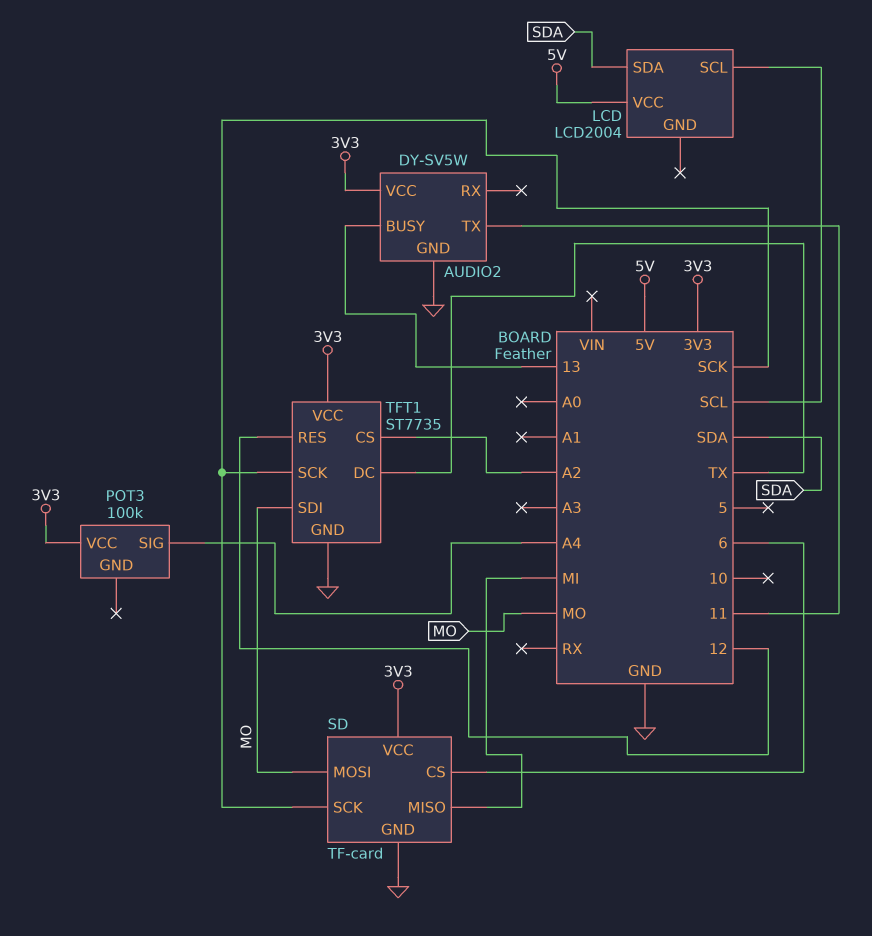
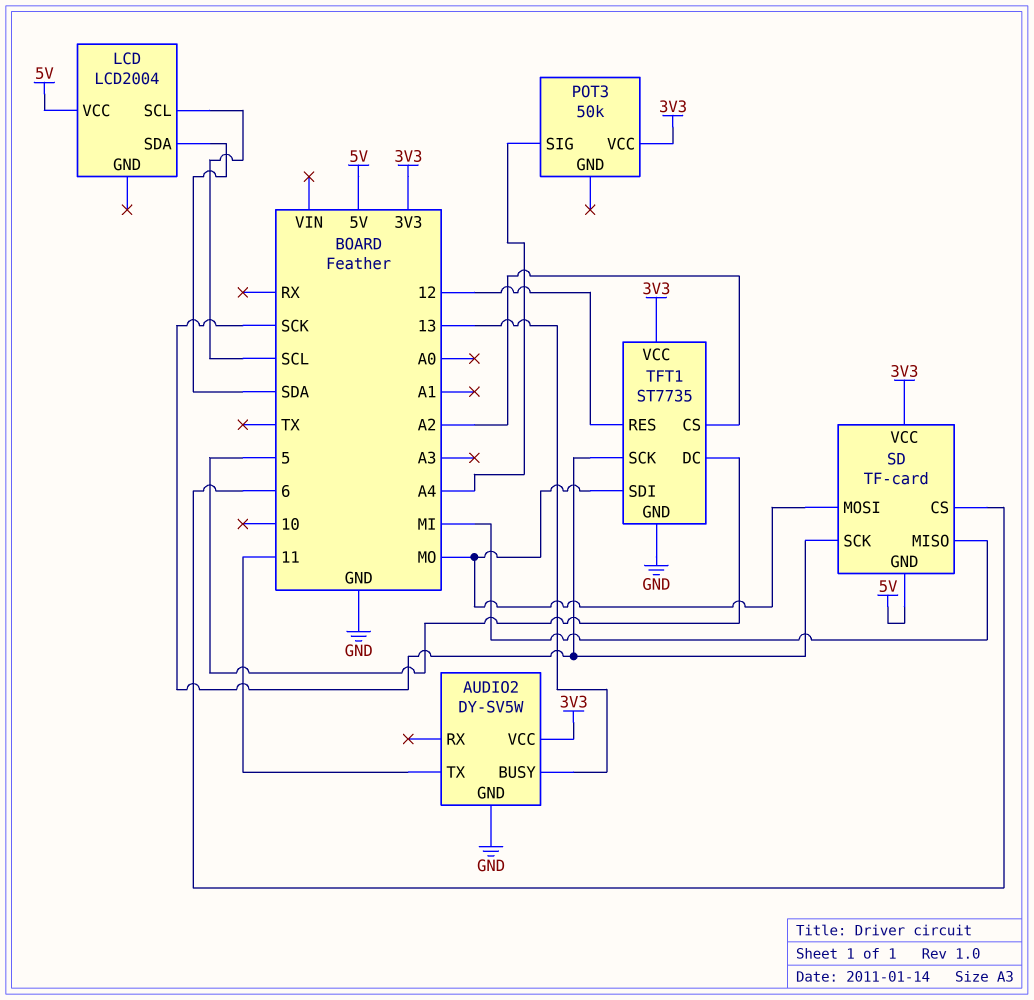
POT3: 100k -> 50k
SD pin GND: GND -> 5V
TFT1 pin DC: TX -> 5

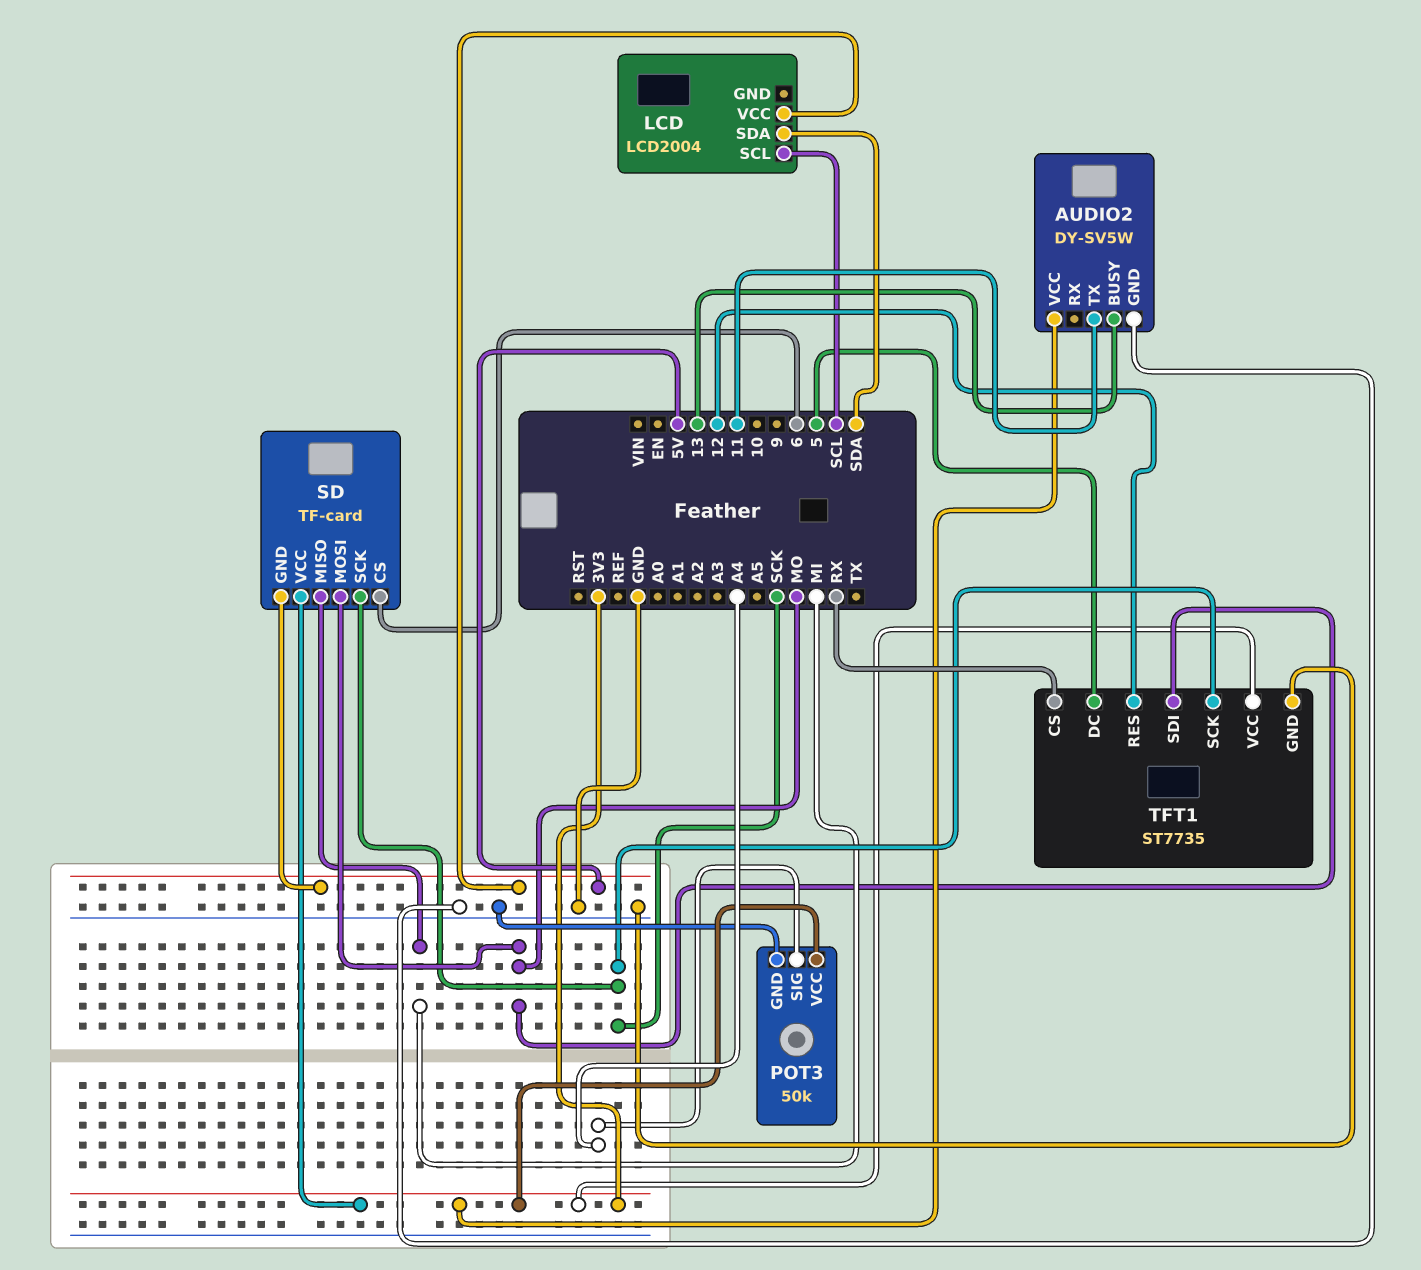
POT3 pin GND: none -> GND
TFT1 pin CS: A2 -> RX

